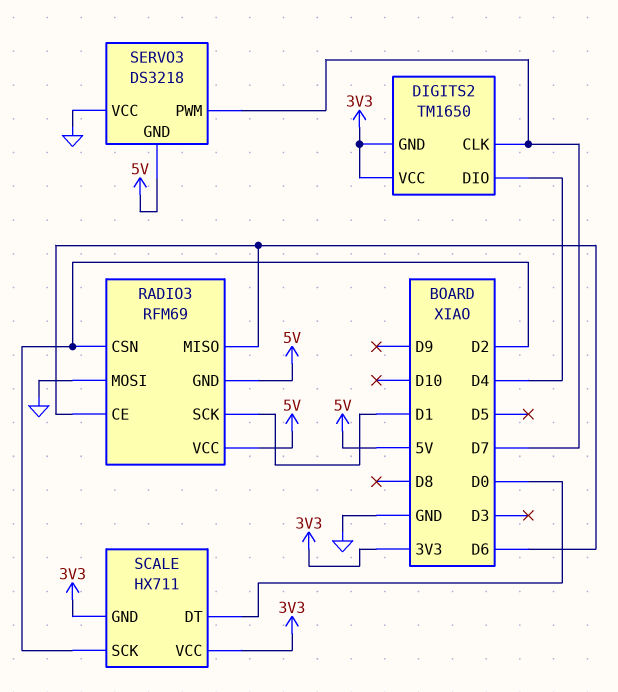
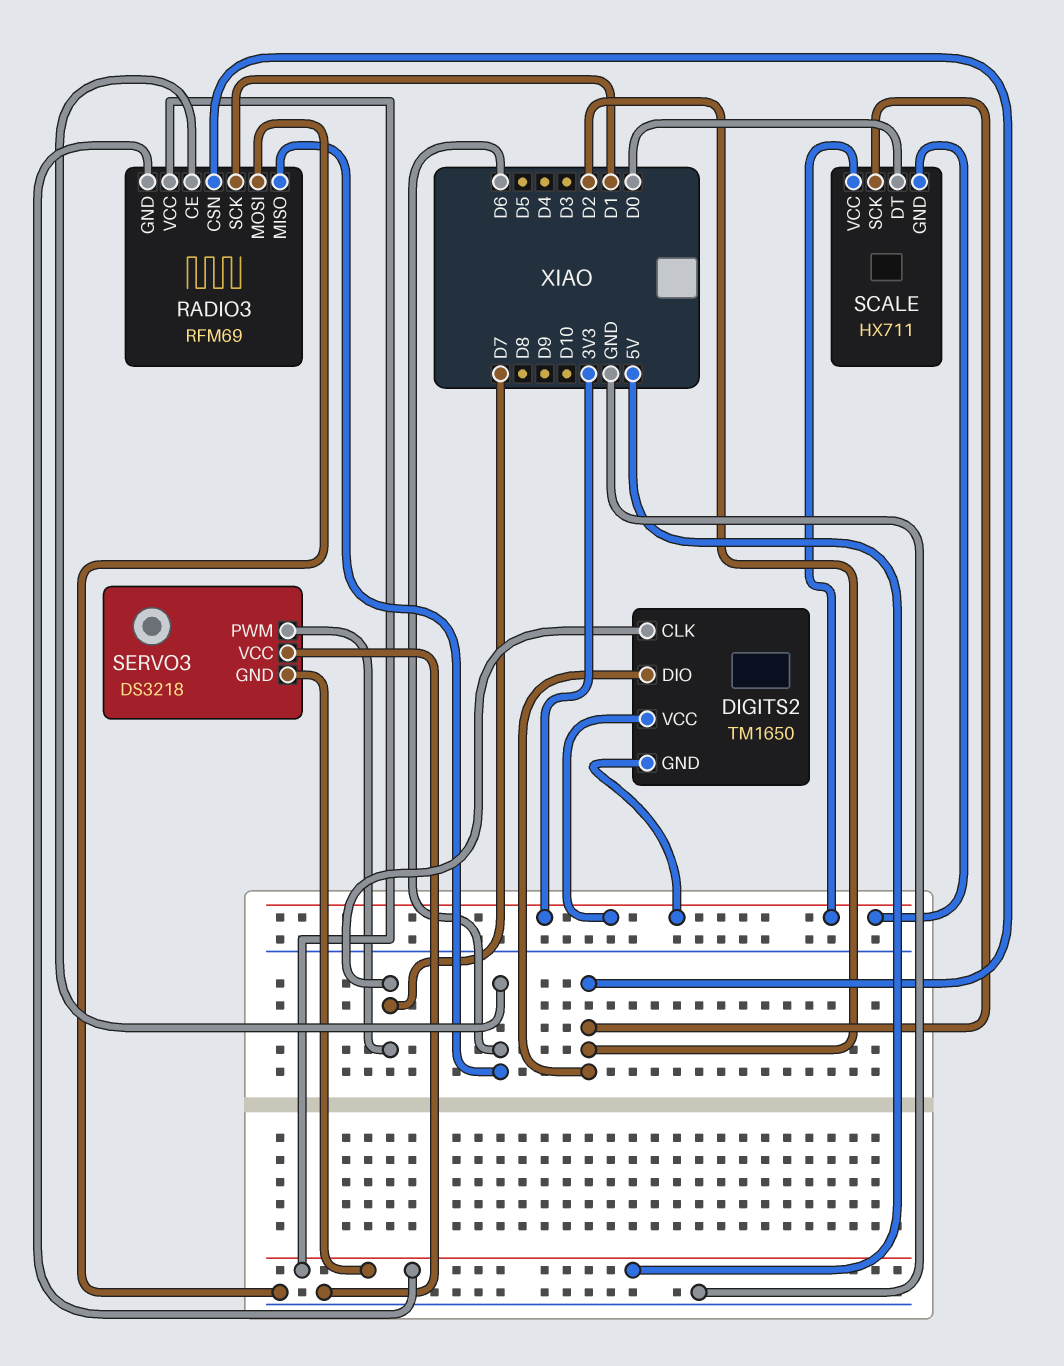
DIGITS2 pin DIO: D4 -> D2

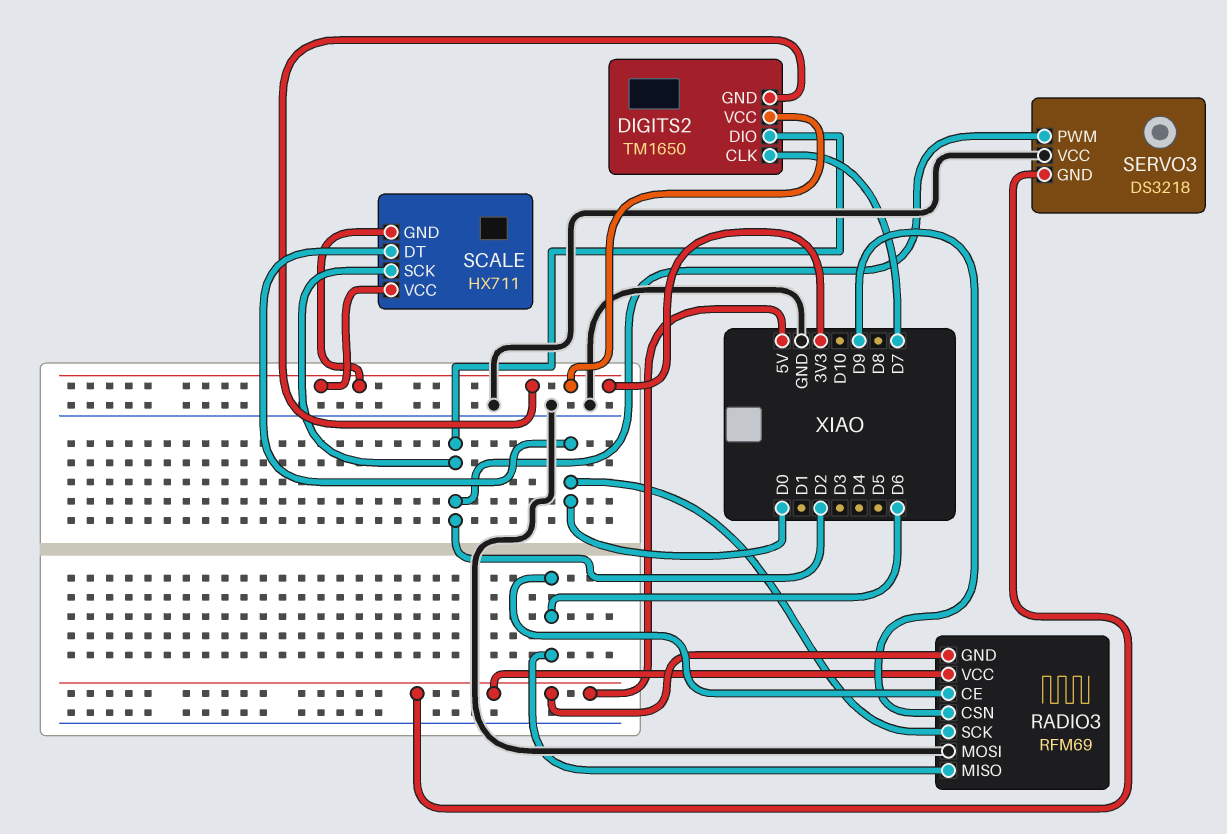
RADIO3 pin CSN: D2 -> D9
RADIO3 pin SCK: D1 -> D0
SERVO3 pin PWM: D7 -> D2

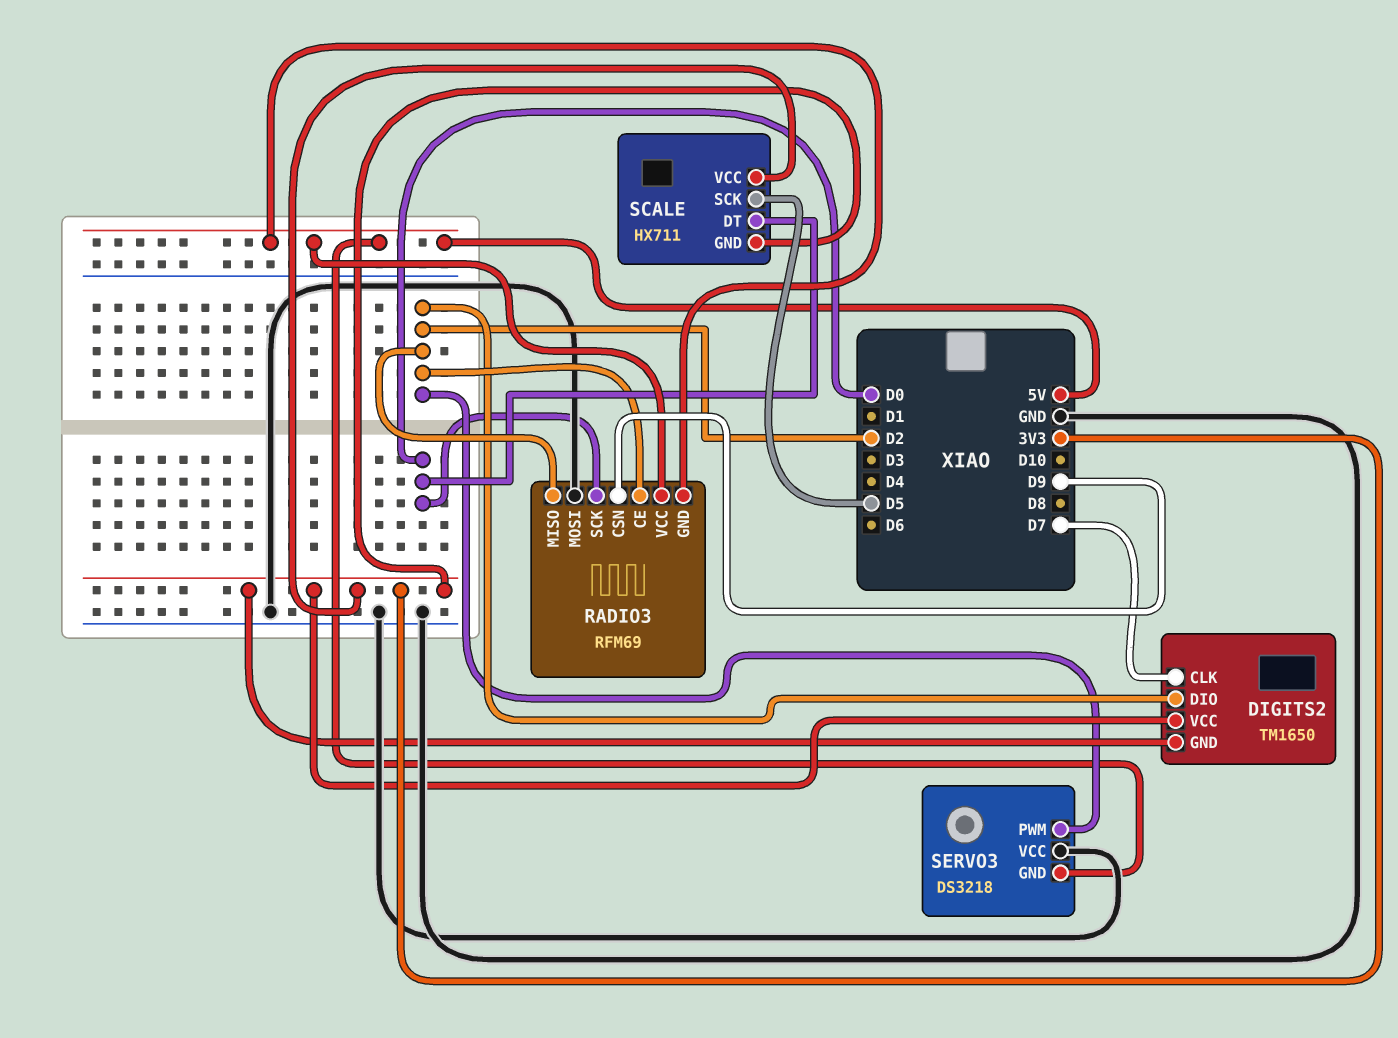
RADIO3 pin CE: D6 -> D2
RADIO3 pin MISO: D6 -> D2
SCALE pin SCK: D2 -> D5

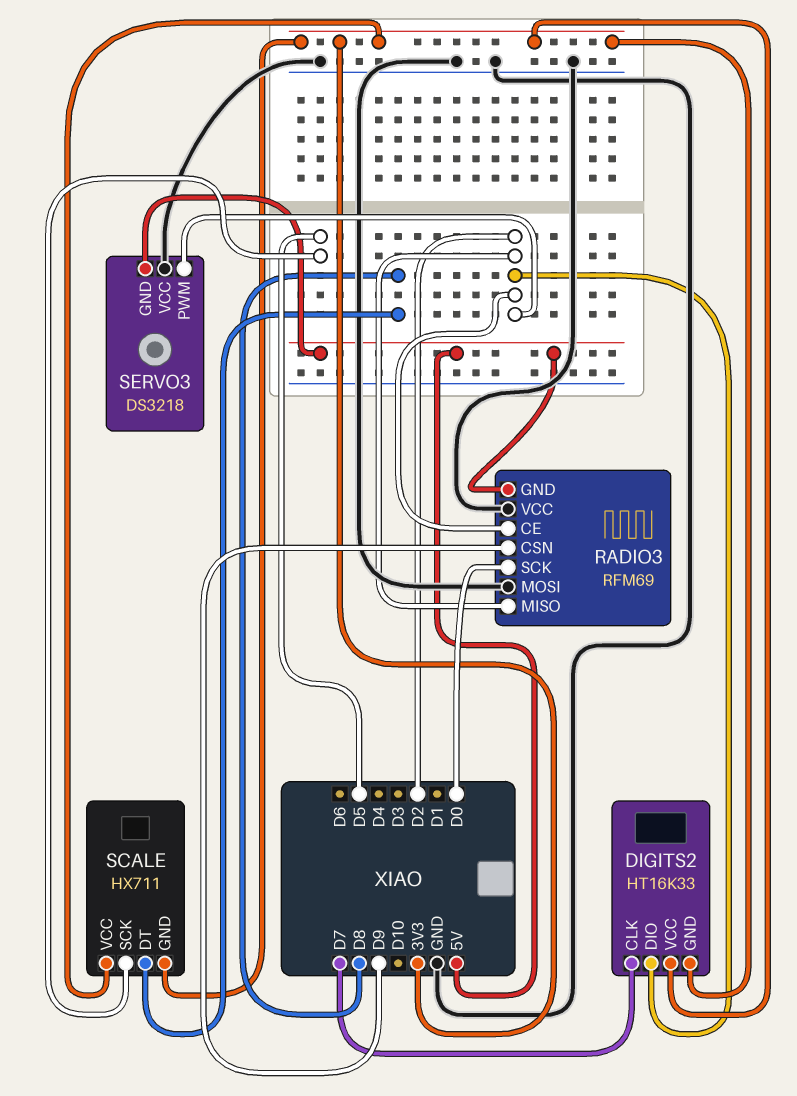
DIGITS2: TM1650 -> HT16K33
RADIO3 pin VCC: 5V -> GND
SCALE pin DT: D0 -> D8

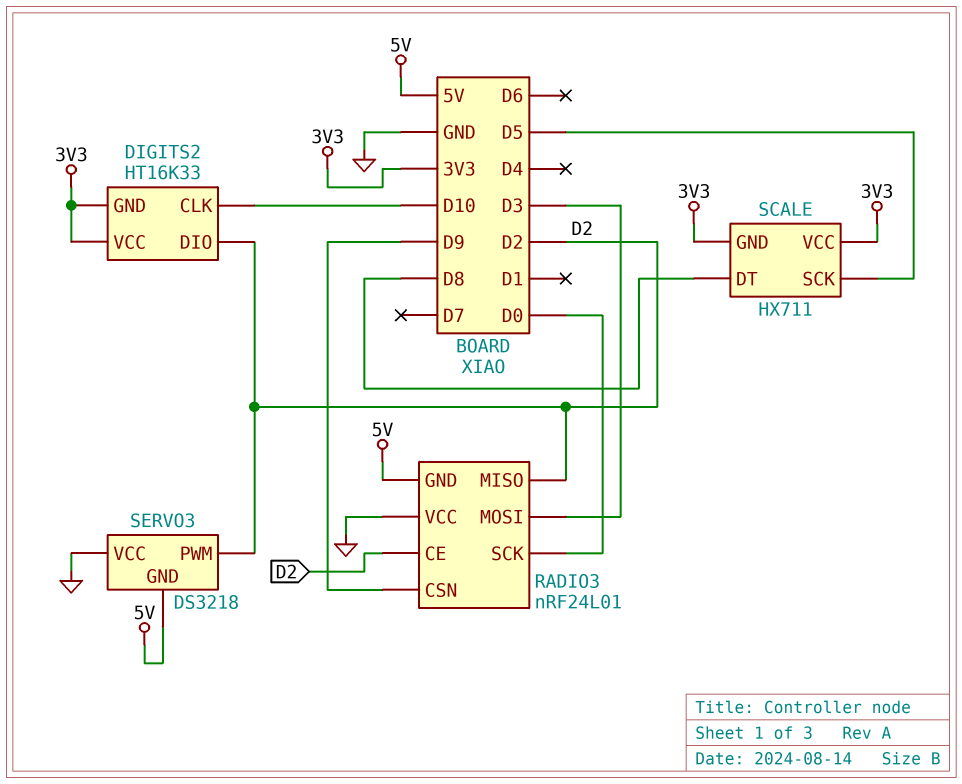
DIGITS2 pin CLK: D7 -> D10
RADIO3: RFM69 -> nRF24L01
RADIO3 pin MOSI: GND -> D3

